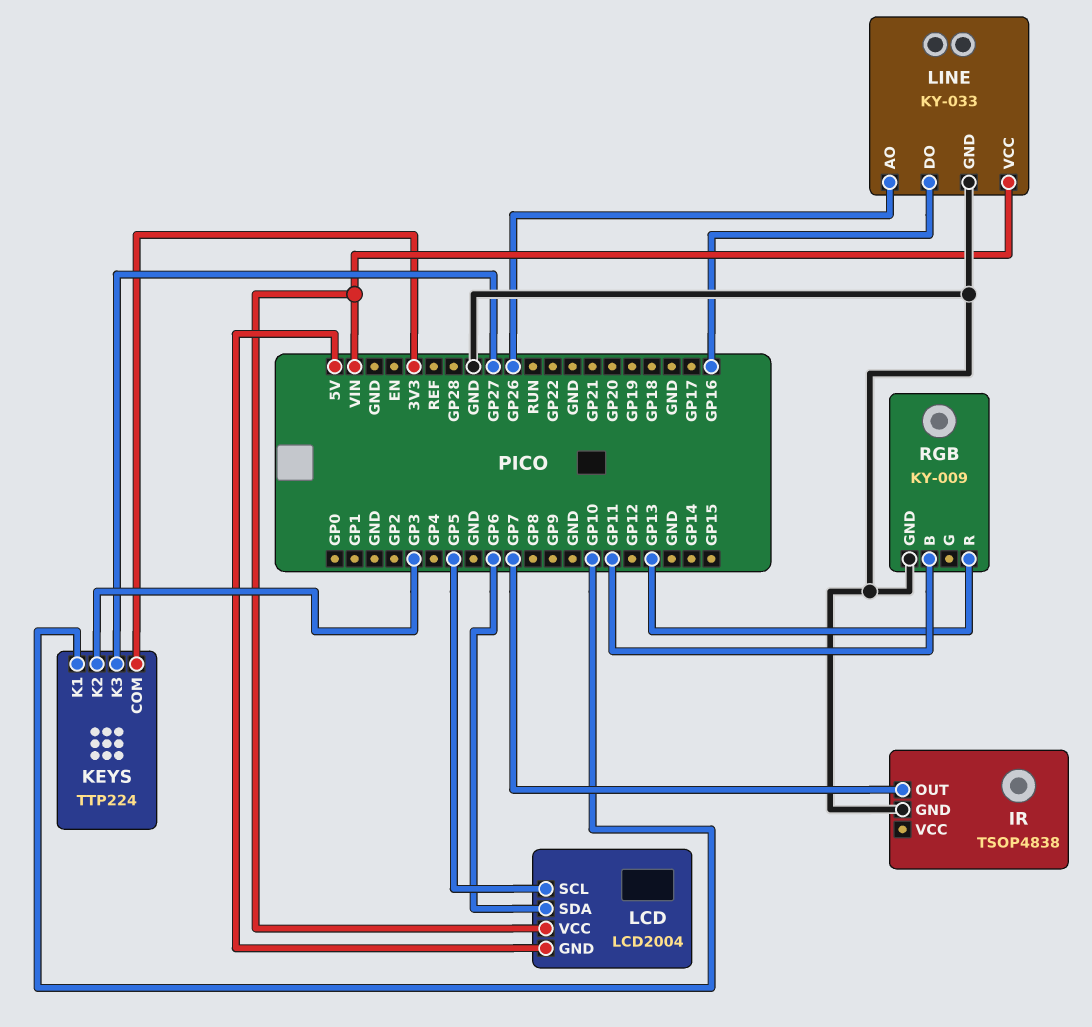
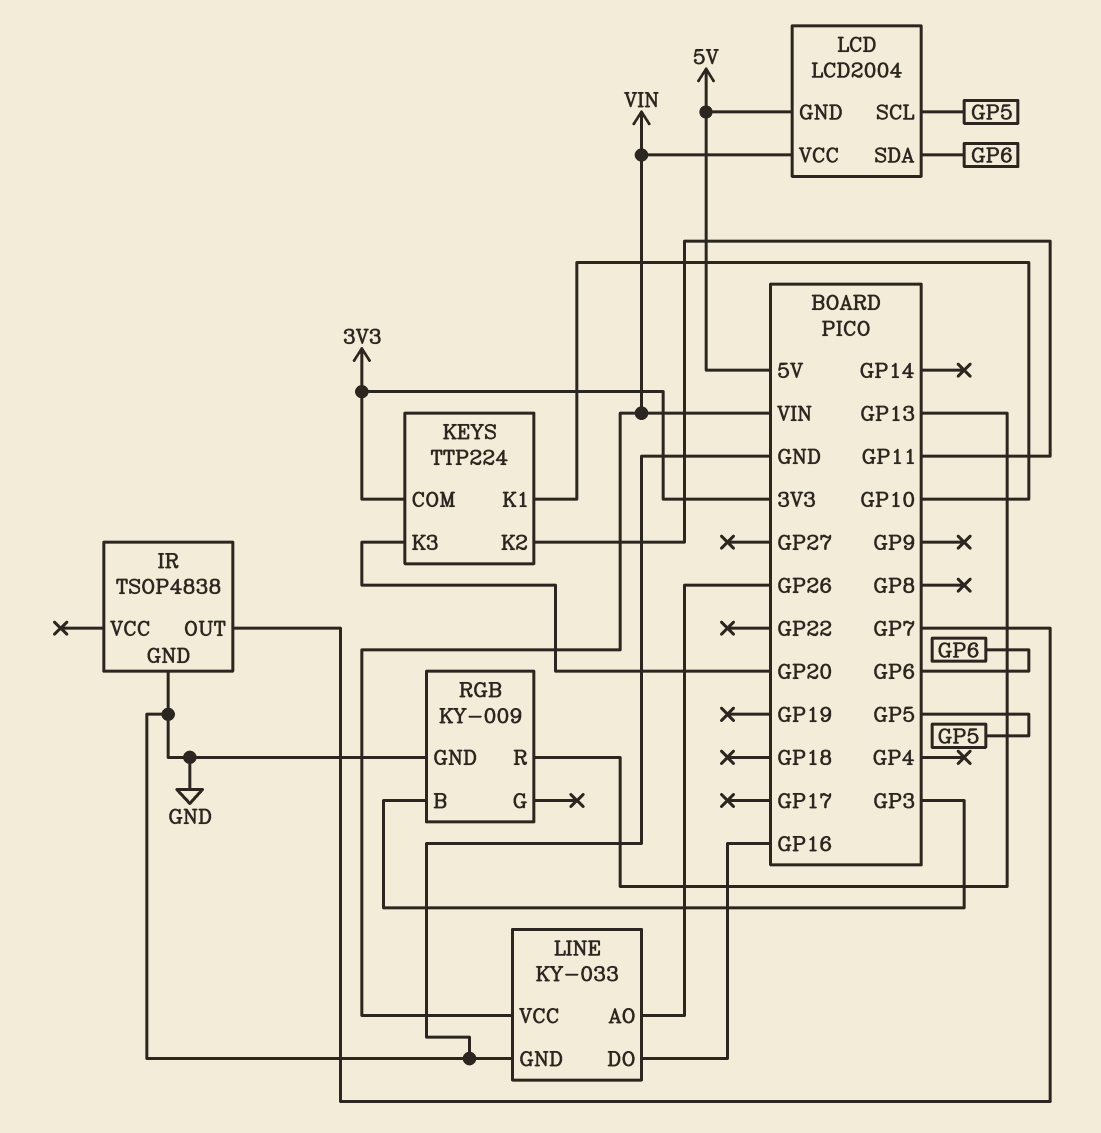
KEYS pin K2: GP3 -> GP11
KEYS pin K3: GP27 -> GP20
RGB pin B: GP11 -> GP3

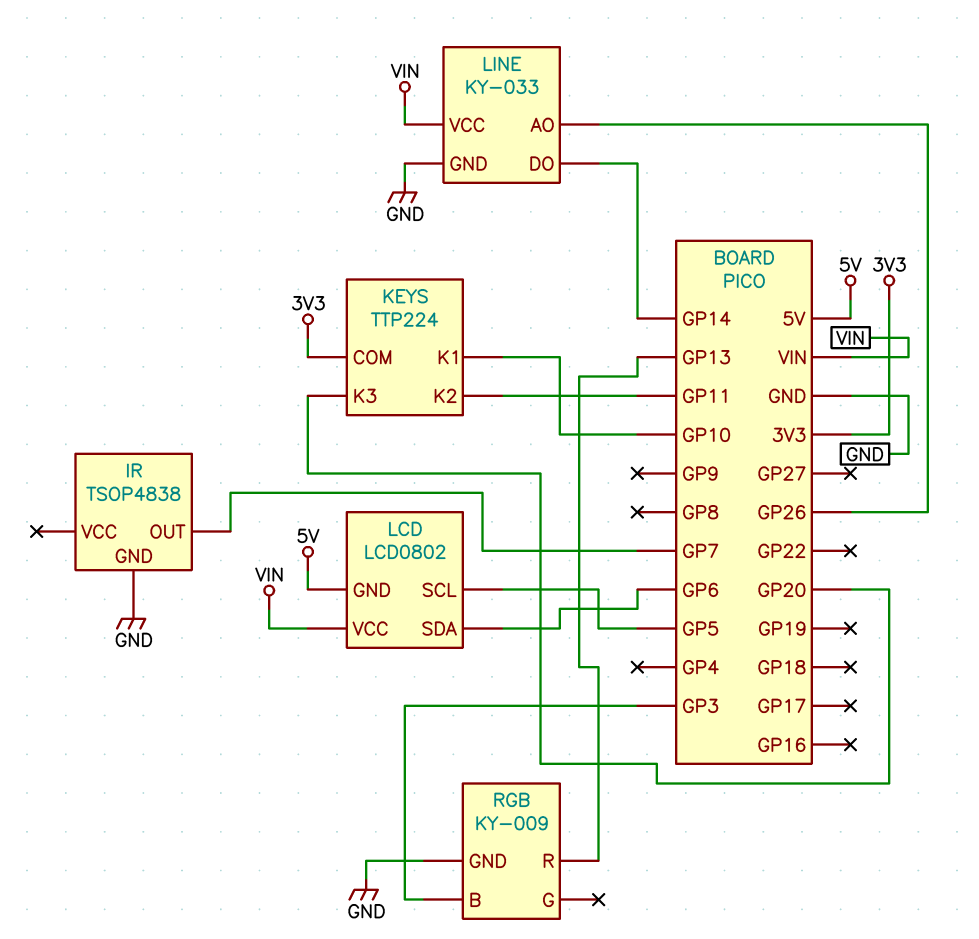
LCD: LCD2004 -> LCD0802
LINE pin DO: GP16 -> GP14

